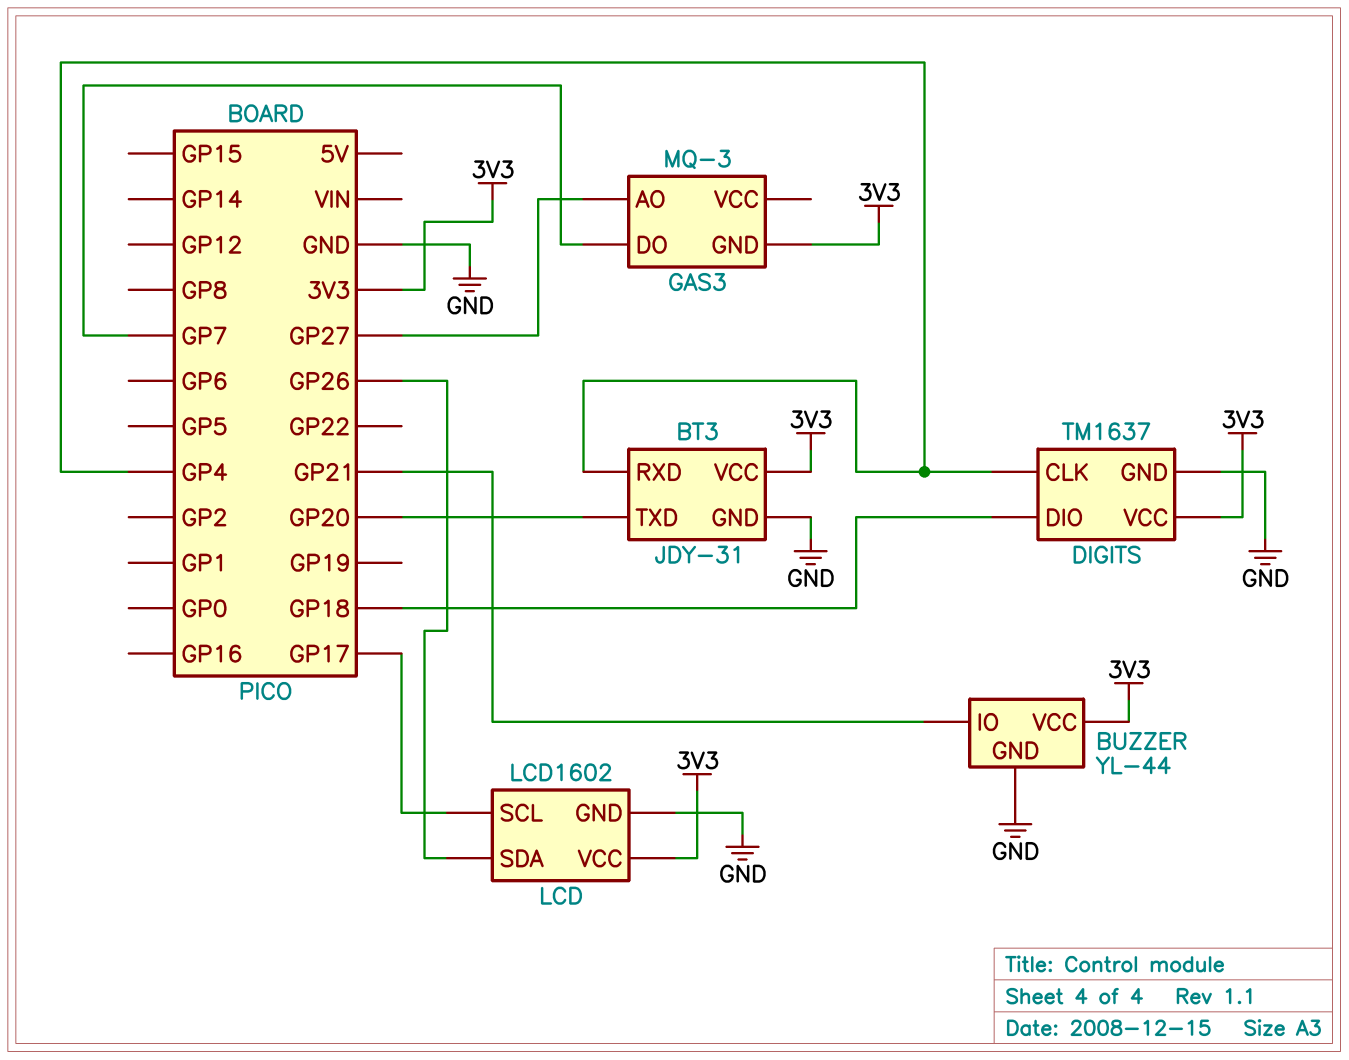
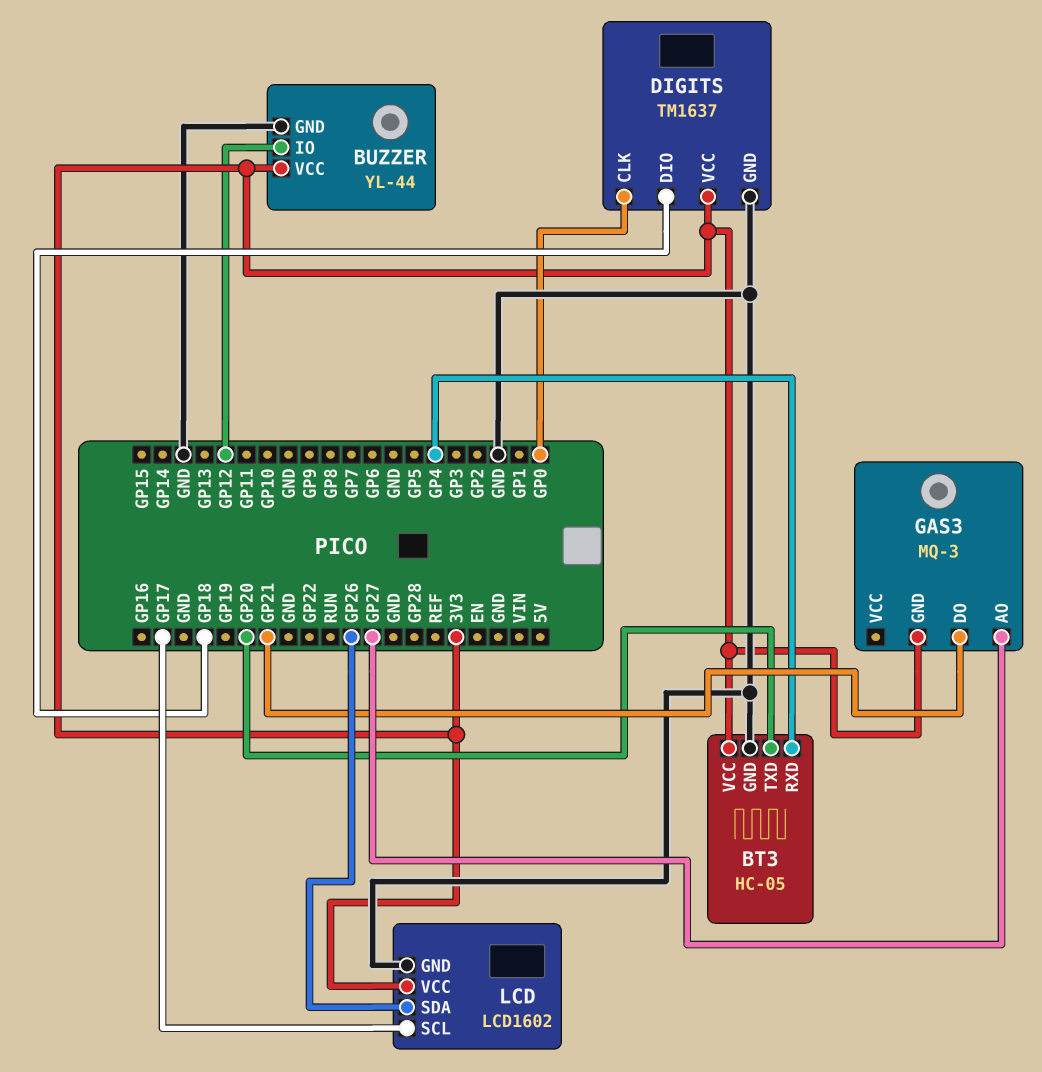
BT3: JDY-31 -> HC-05
BUZZER pin IO: GP21 -> GP12
DIGITS pin CLK: GP4 -> GP0
GAS3 pin DO: GP7 -> GP21

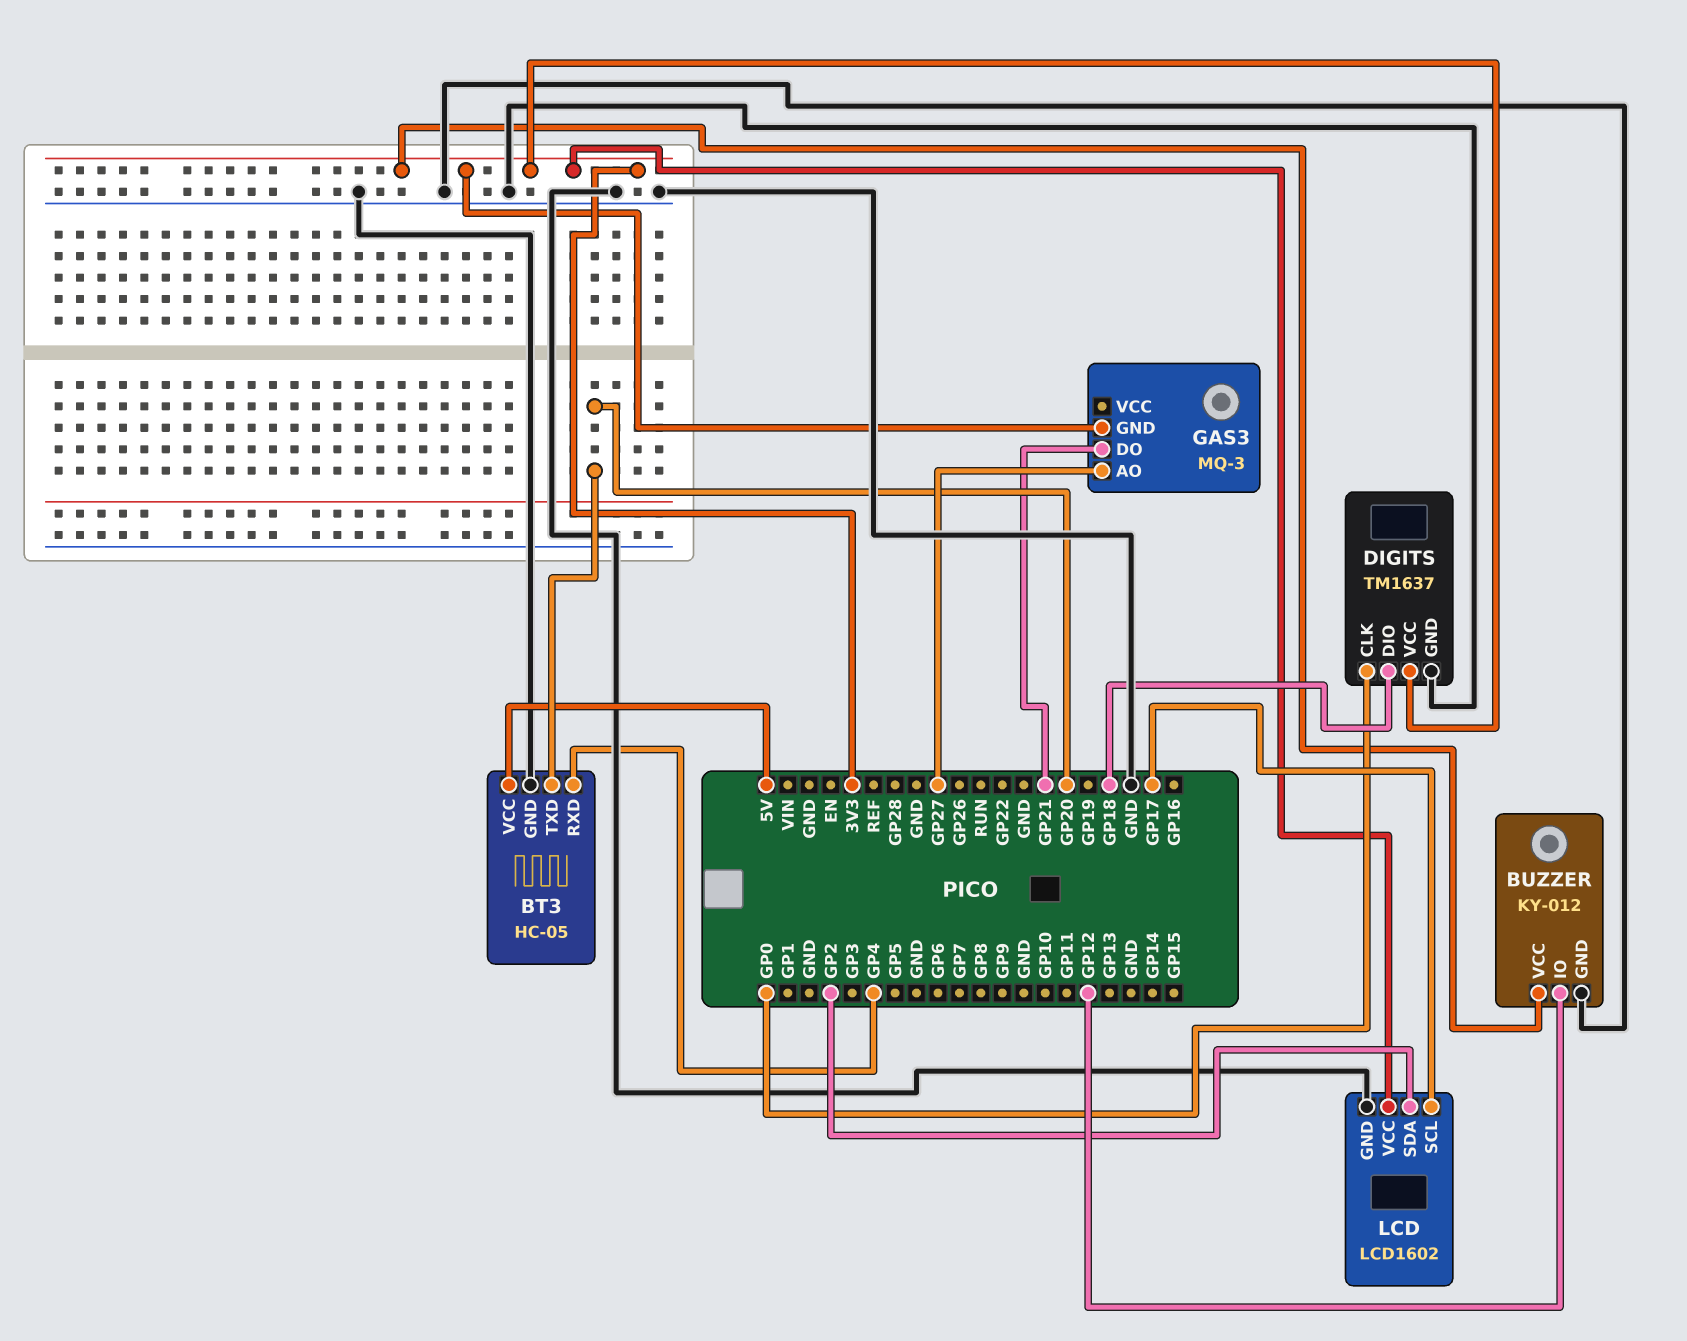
BT3 pin VCC: 3V3 -> 5V
BUZZER: YL-44 -> KY-012
LCD pin SDA: GP26 -> GP2

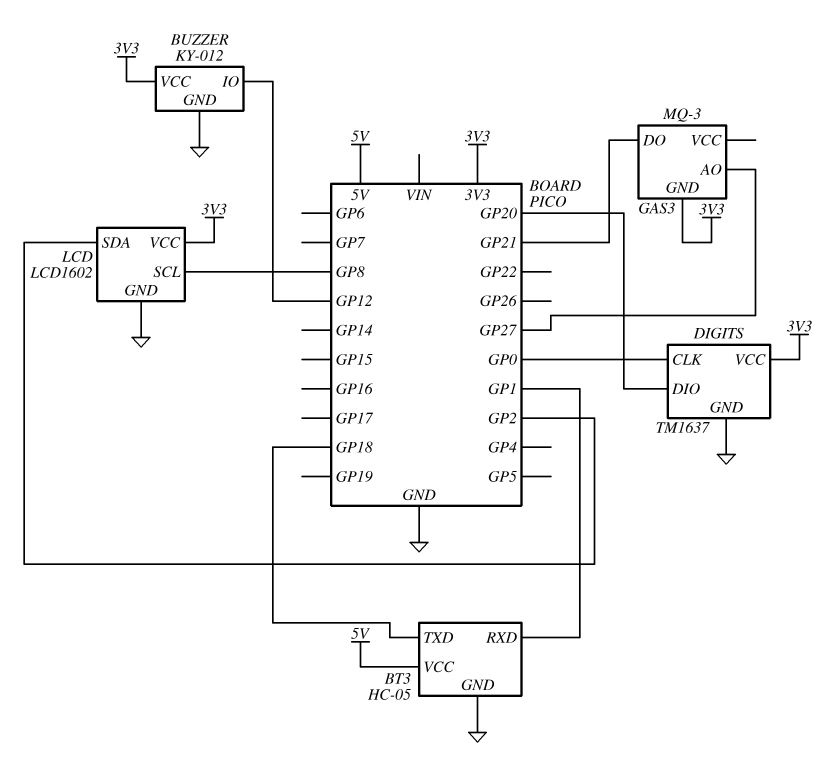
BT3 pin RXD: GP4 -> GP1
BT3 pin TXD: GP20 -> GP18
DIGITS pin DIO: GP18 -> GP20
LCD pin SCL: GP17 -> GP8

